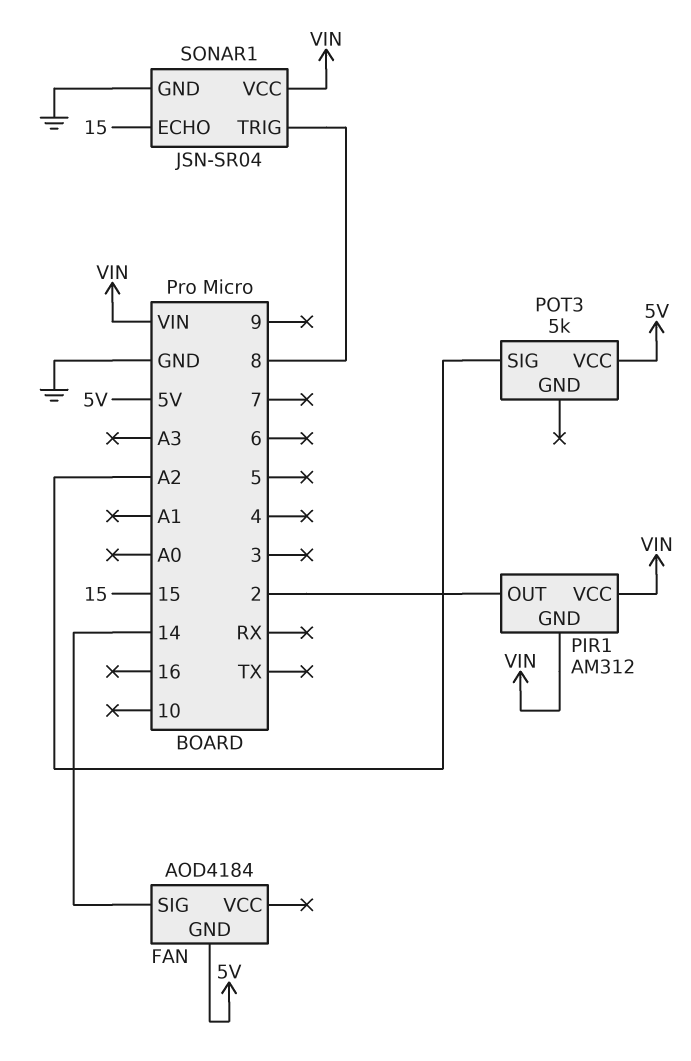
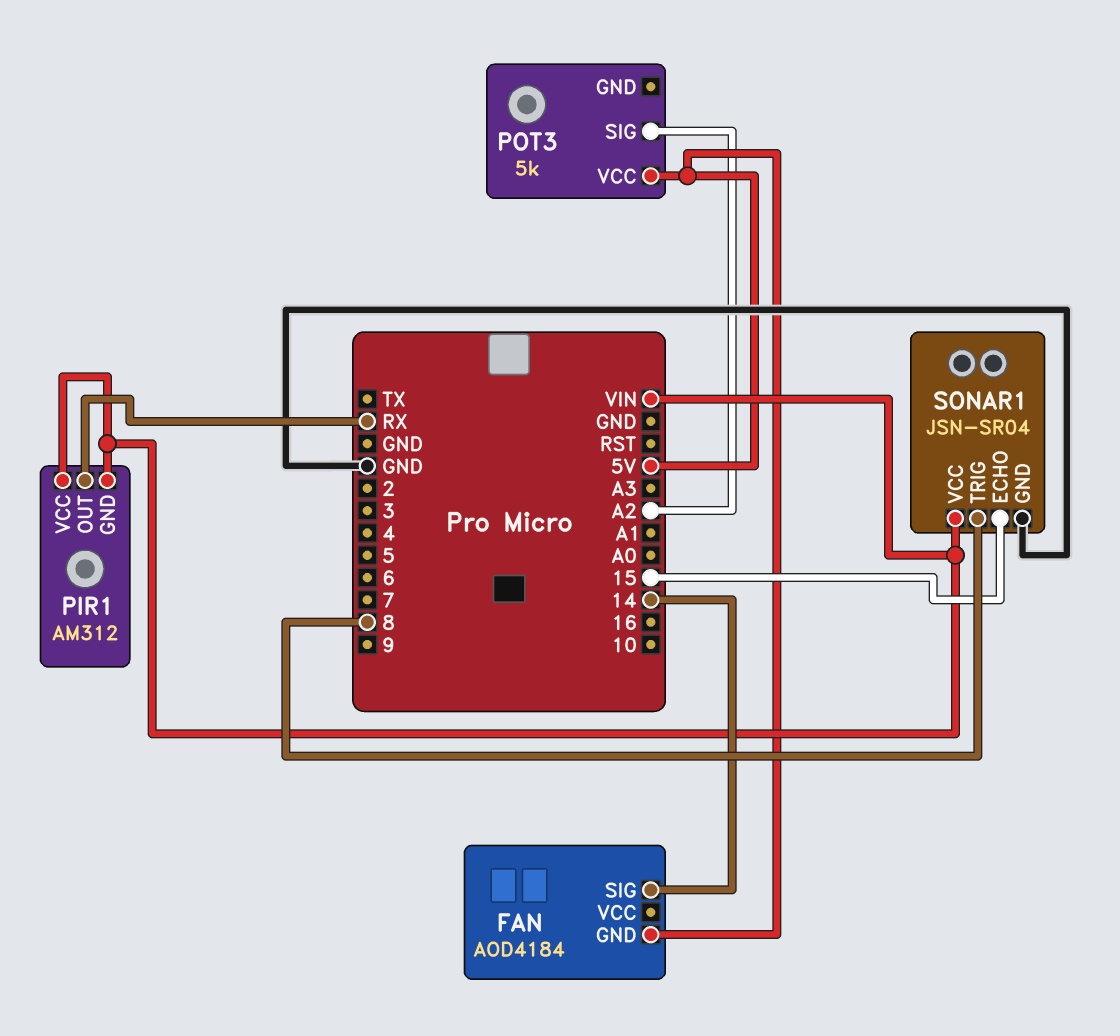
PIR1 pin OUT: 2 -> RX

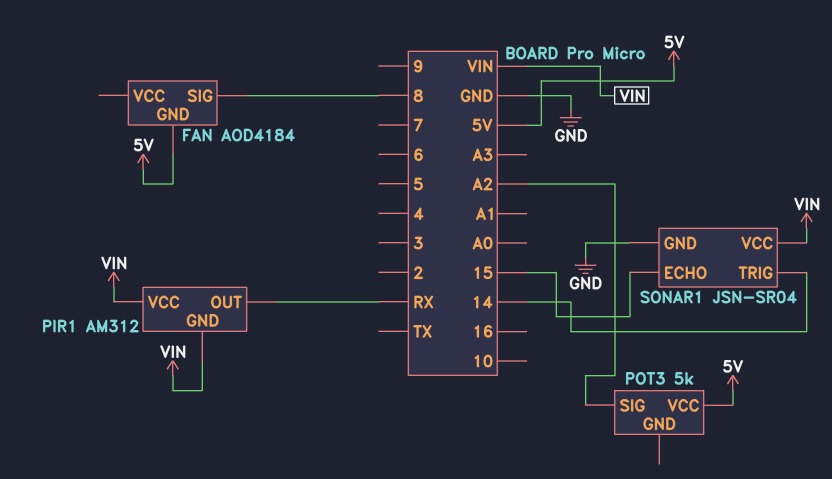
FAN pin SIG: 14 -> 8
SONAR1 pin TRIG: 8 -> 14

